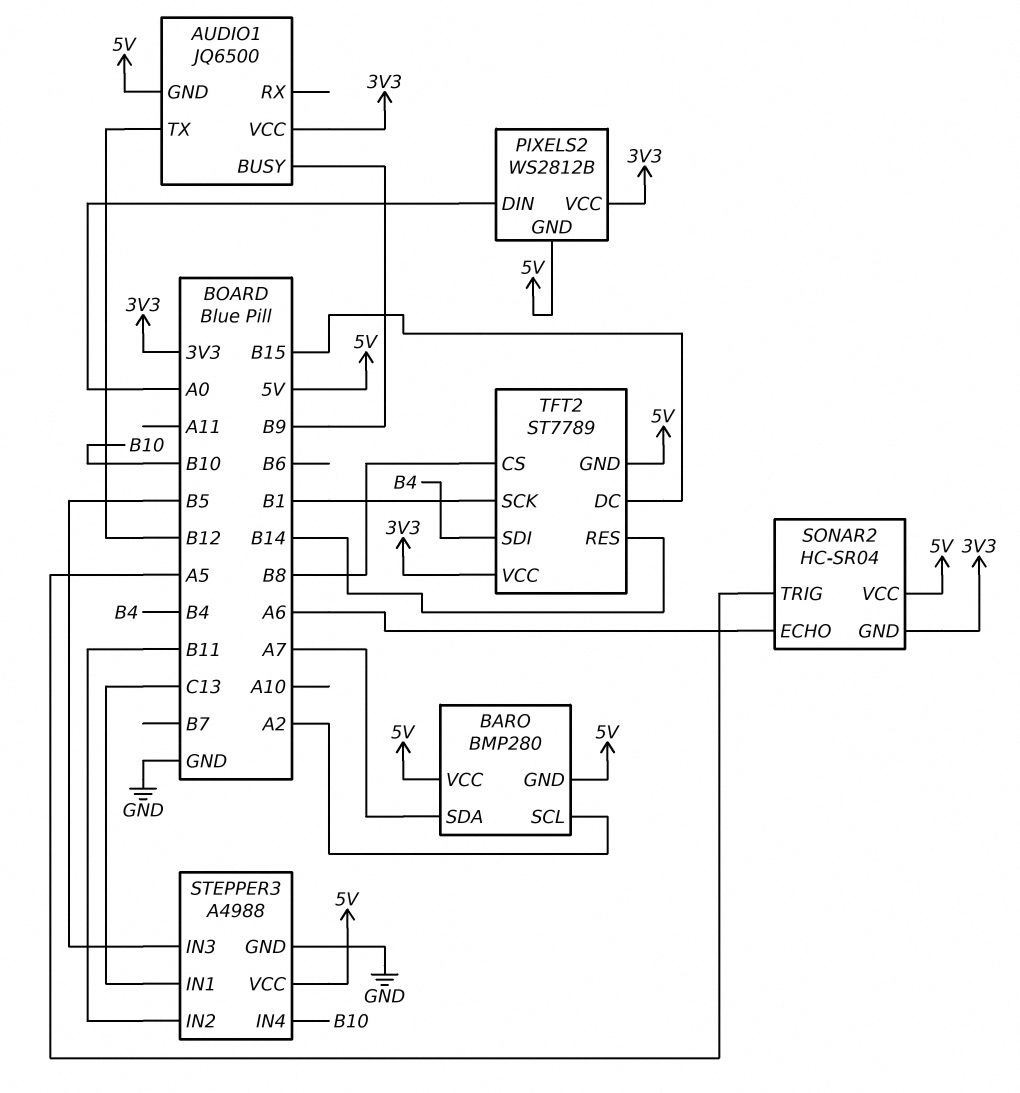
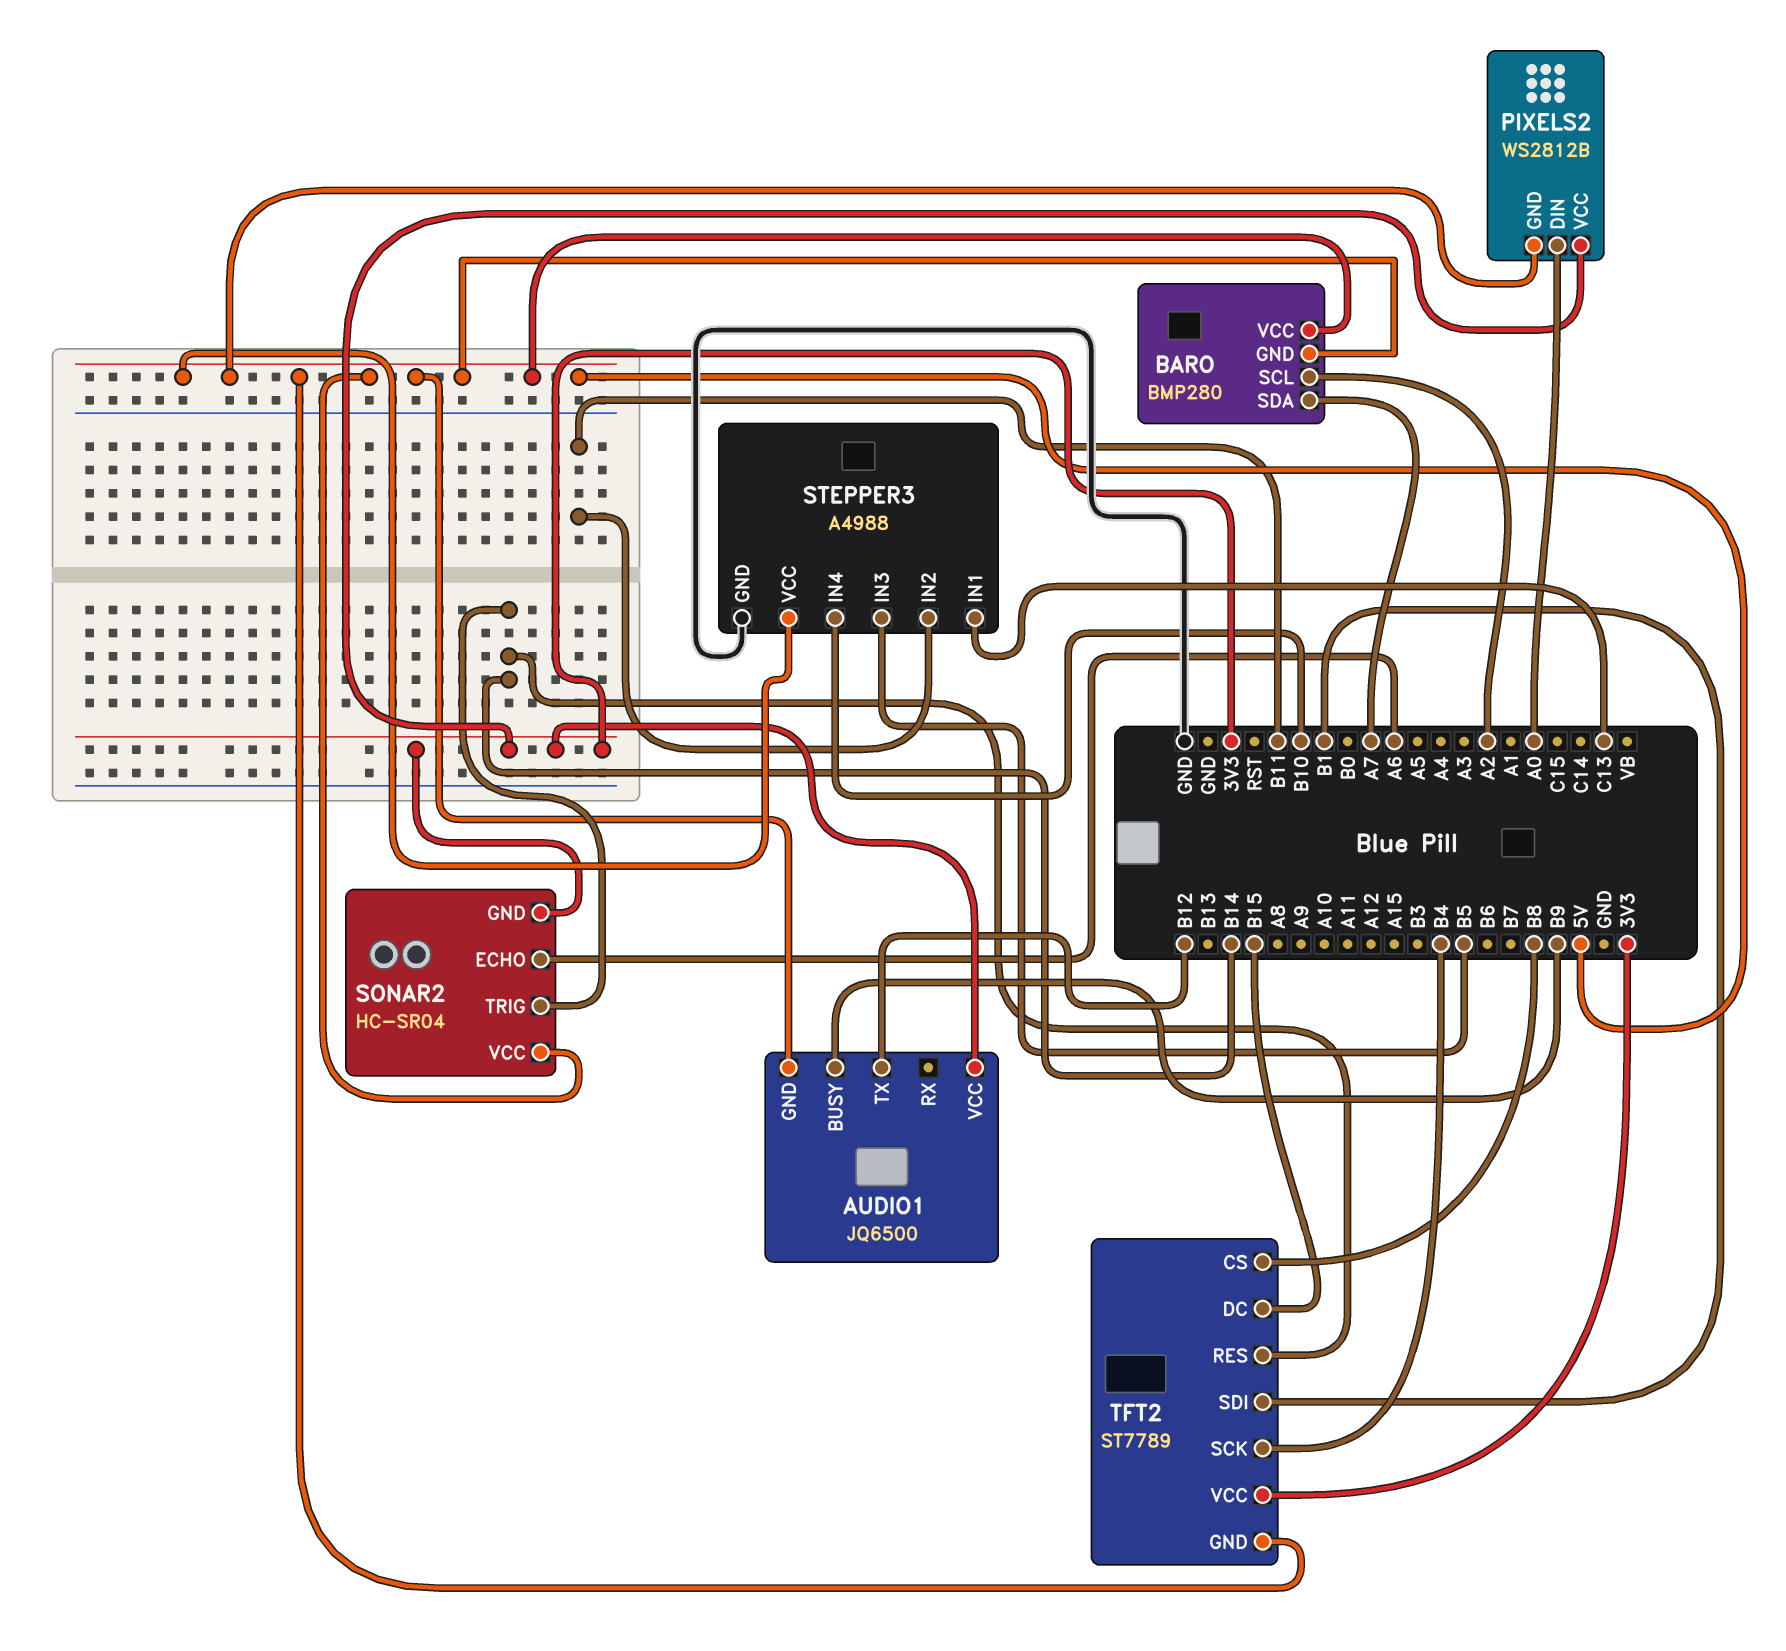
SONAR2 pin TRIG: A5 -> B14
TFT2 pin SCK: B1 -> B4
TFT2 pin SDI: B4 -> B1

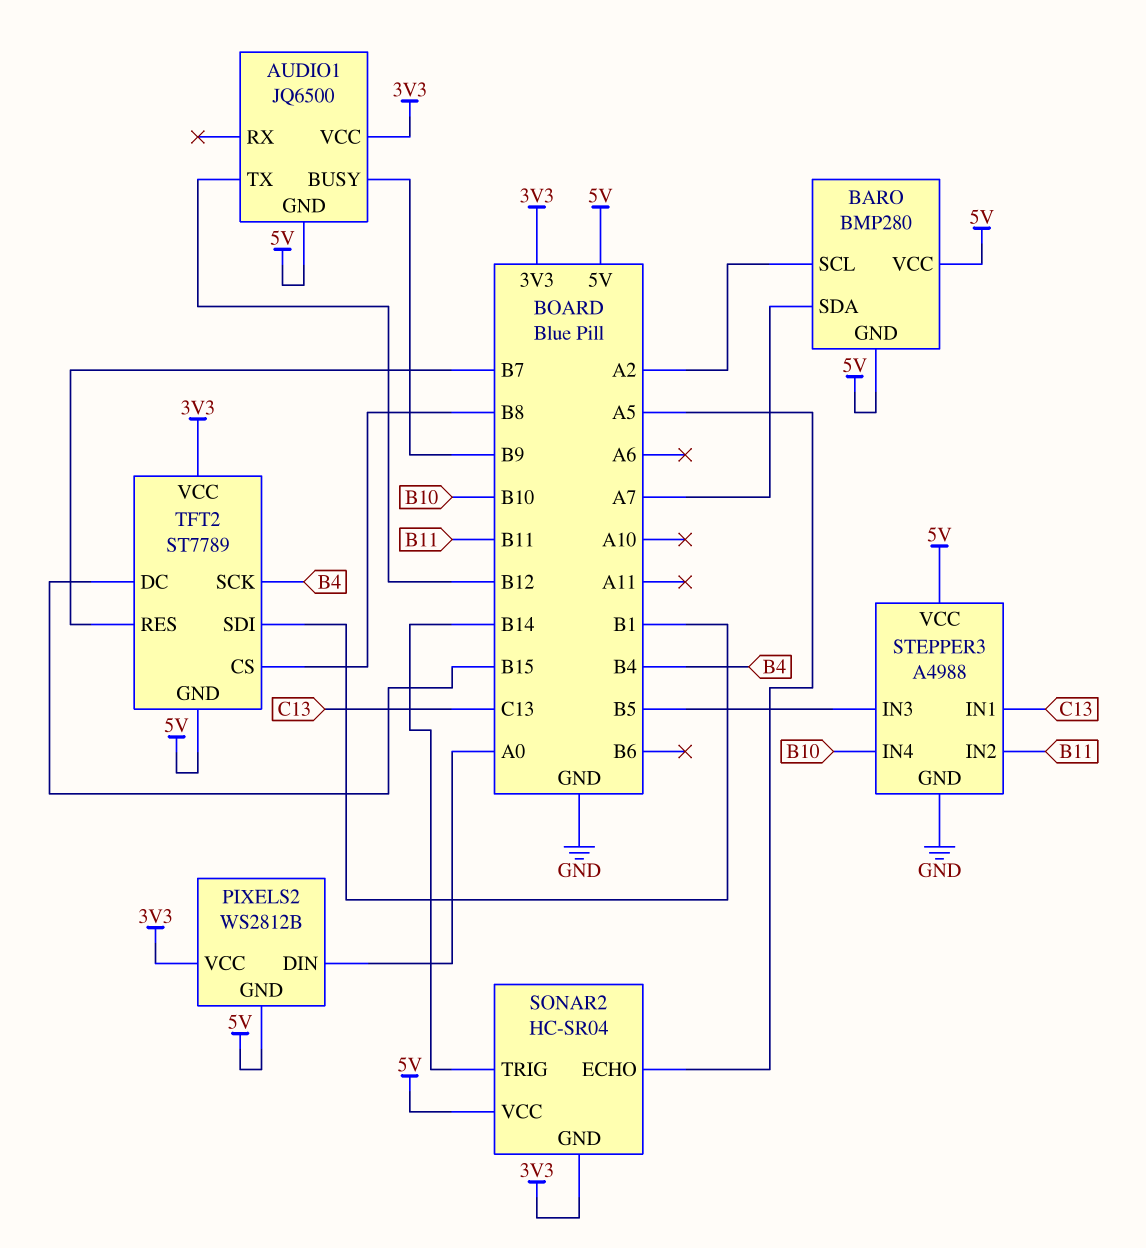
SONAR2 pin ECHO: A6 -> A5
TFT2 pin RES: B14 -> B7

